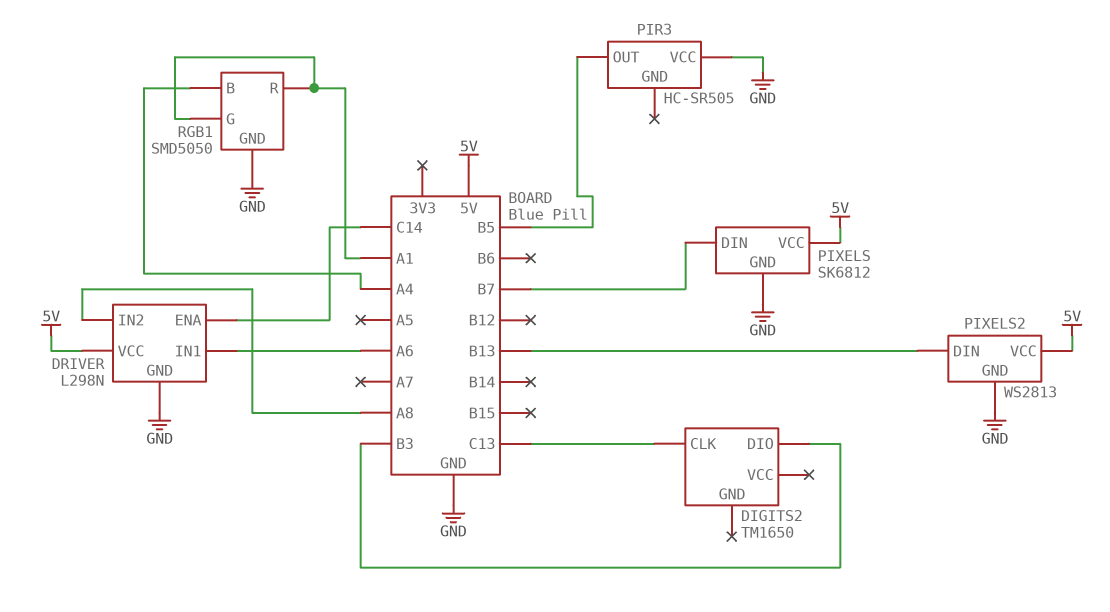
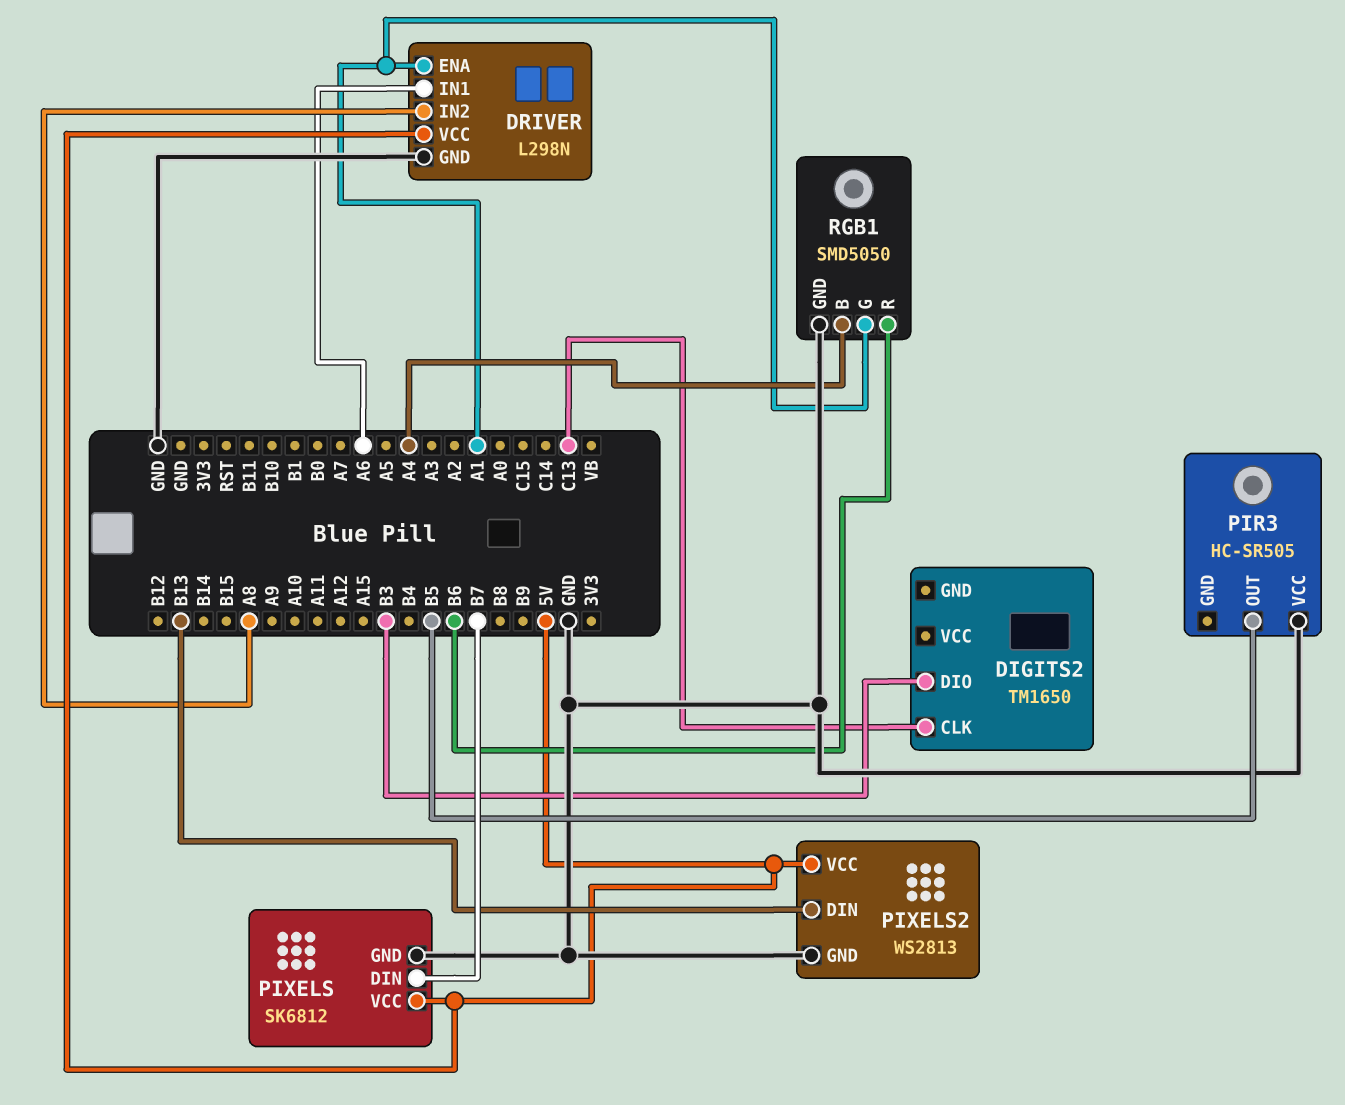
DRIVER pin ENA: C14 -> A1
RGB1 pin R: A1 -> B6

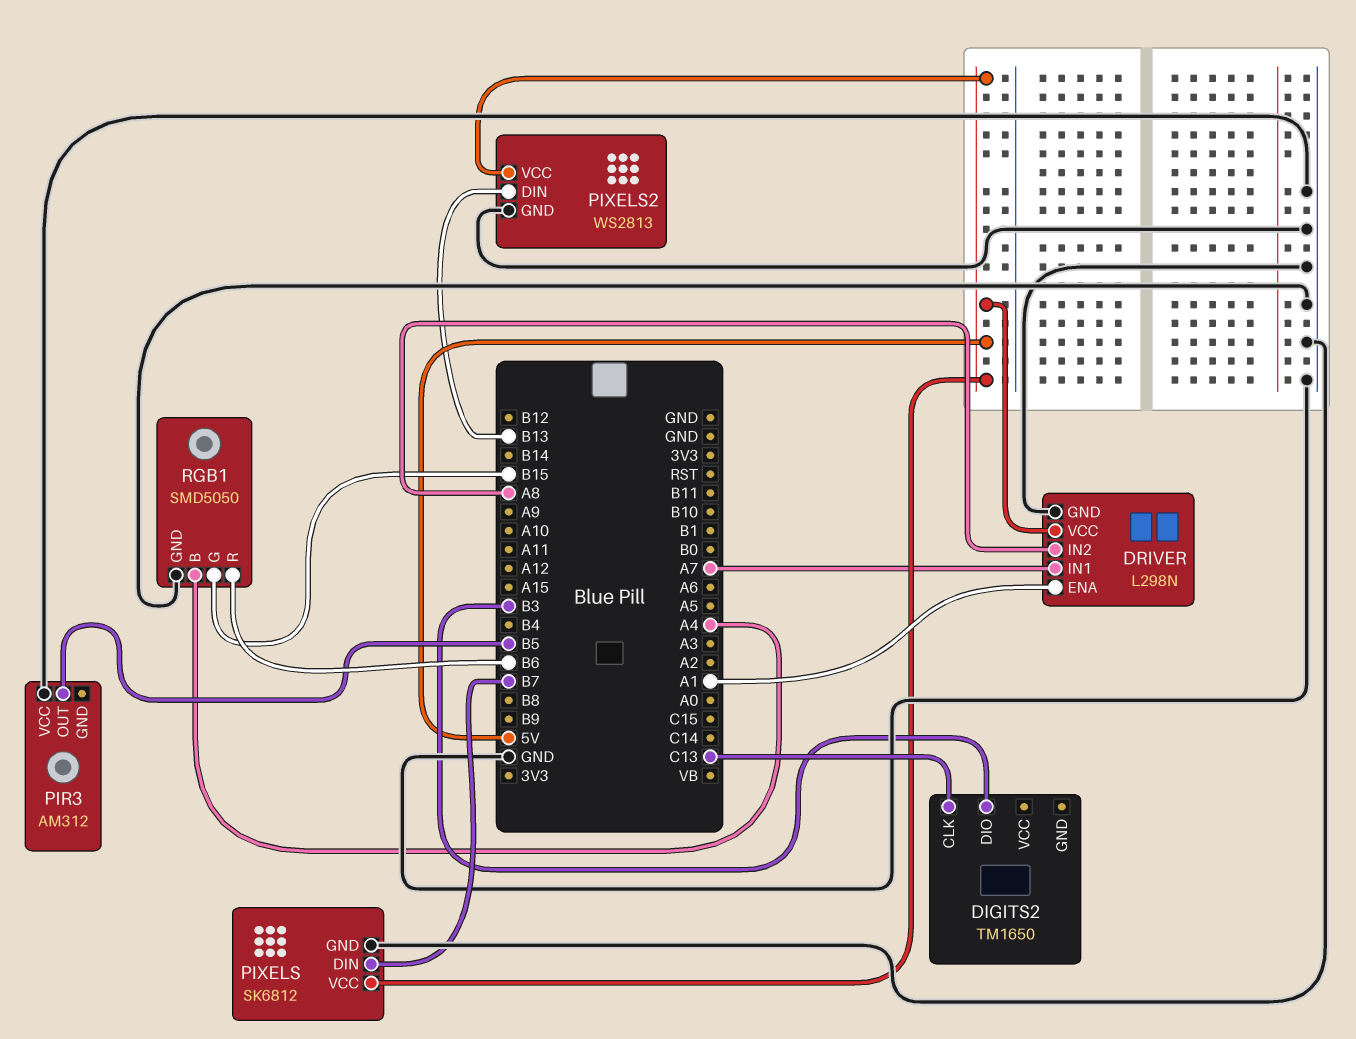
DRIVER pin IN1: A6 -> A7
PIR3: HC-SR505 -> AM312
RGB1 pin G: A1 -> B15

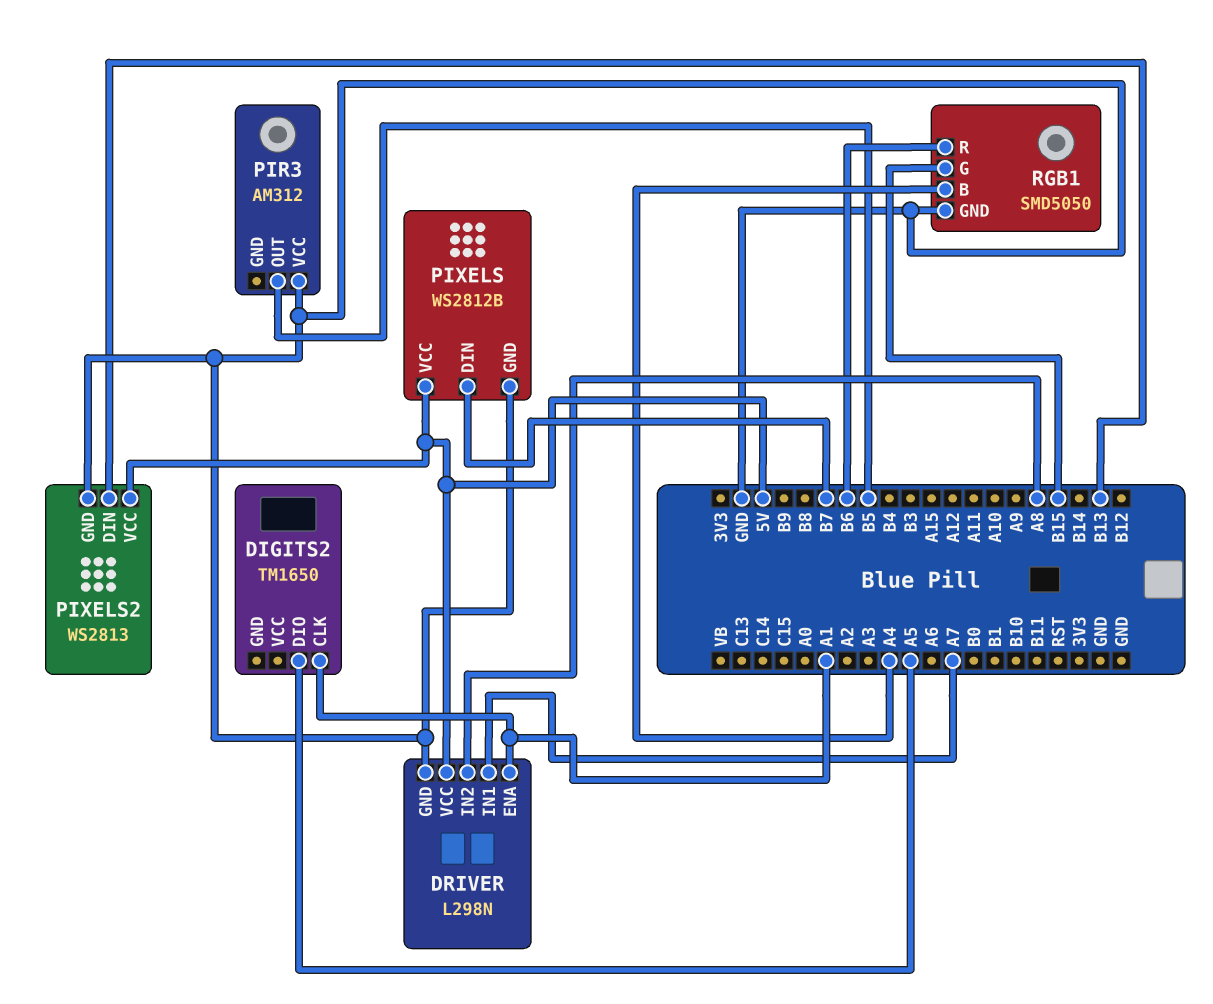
DIGITS2 pin CLK: C13 -> A1
DIGITS2 pin DIO: B3 -> A5
PIXELS: SK6812 -> WS2812B

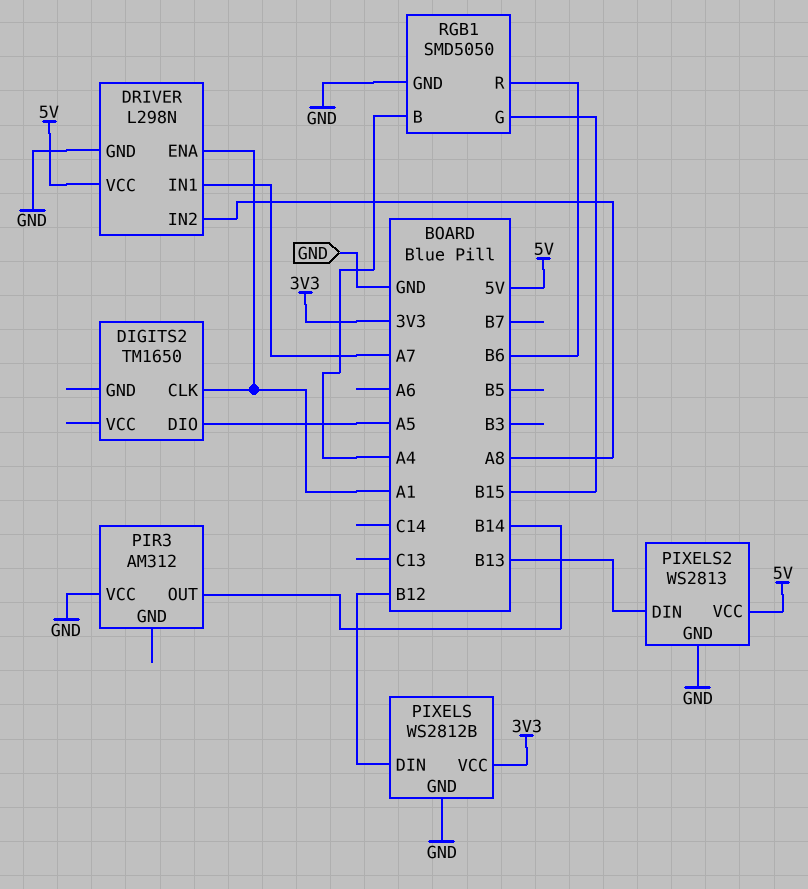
PIR3 pin OUT: B5 -> B14
PIXELS pin DIN: B7 -> B12
PIXELS pin VCC: 5V -> 3V3

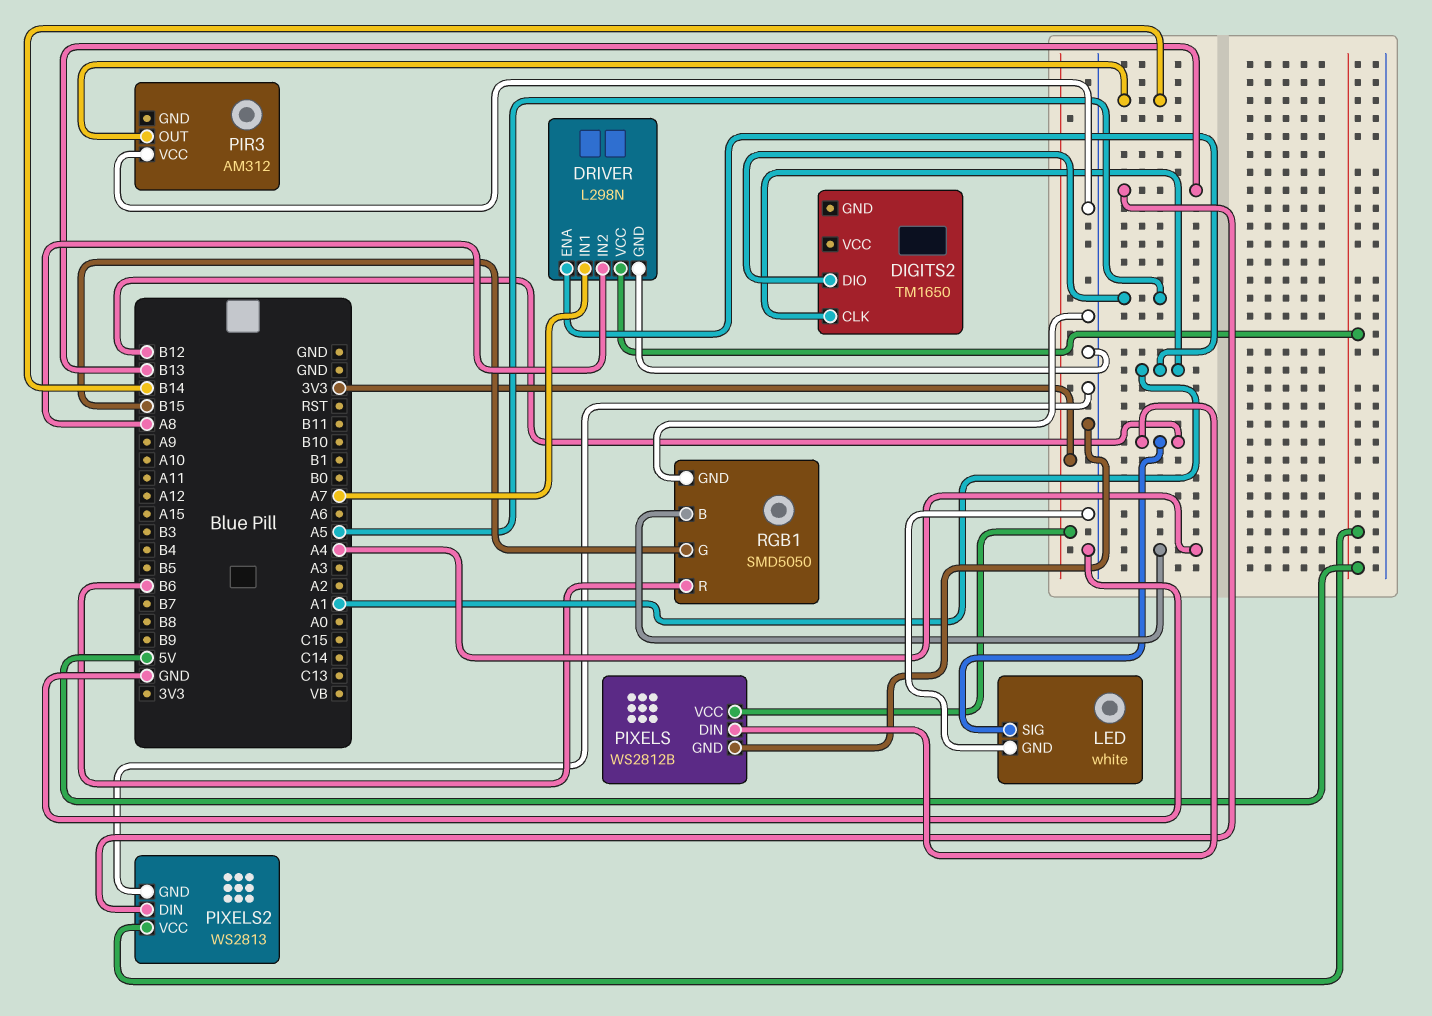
LED: none -> white
LED pin GND: none -> GND
LED pin SIG: none -> B12

